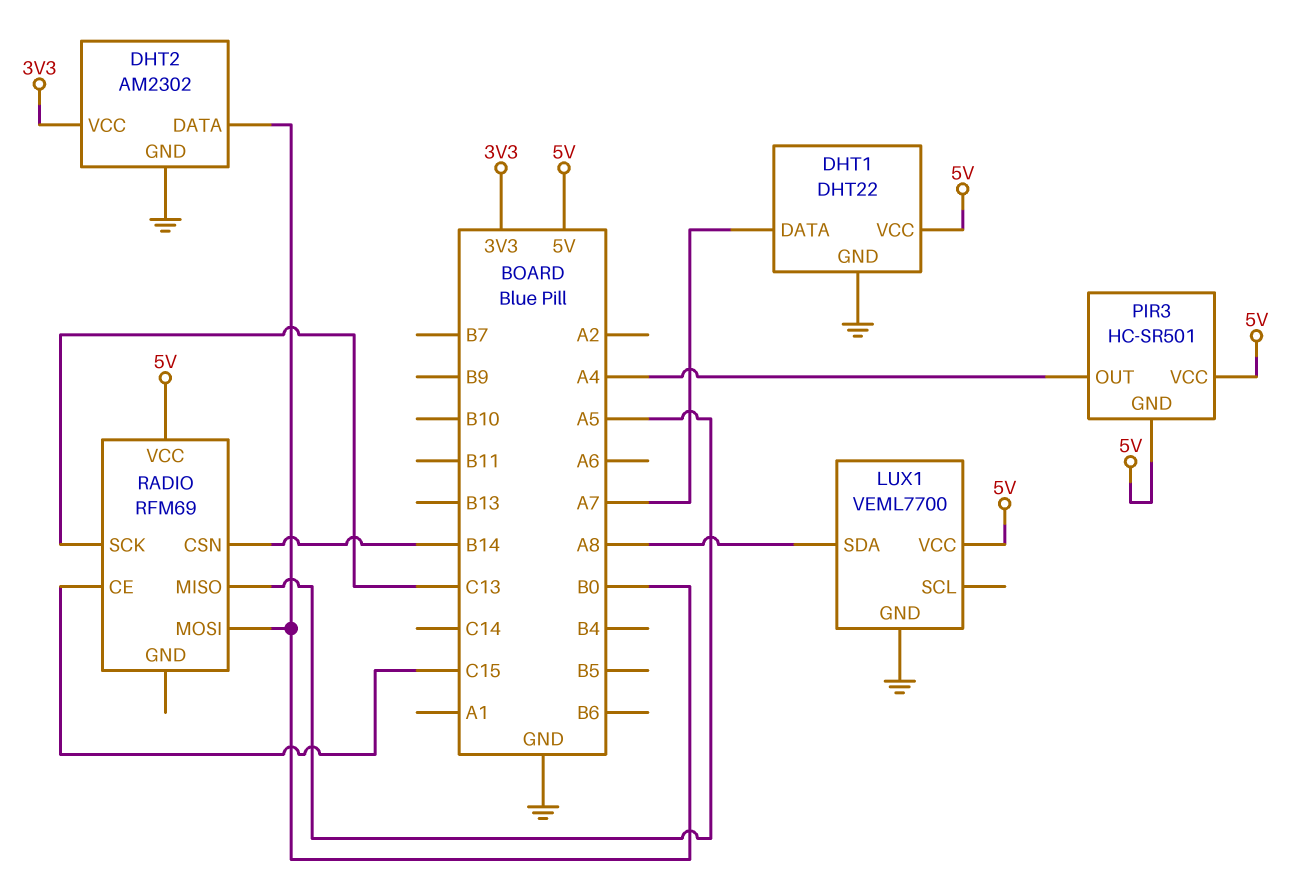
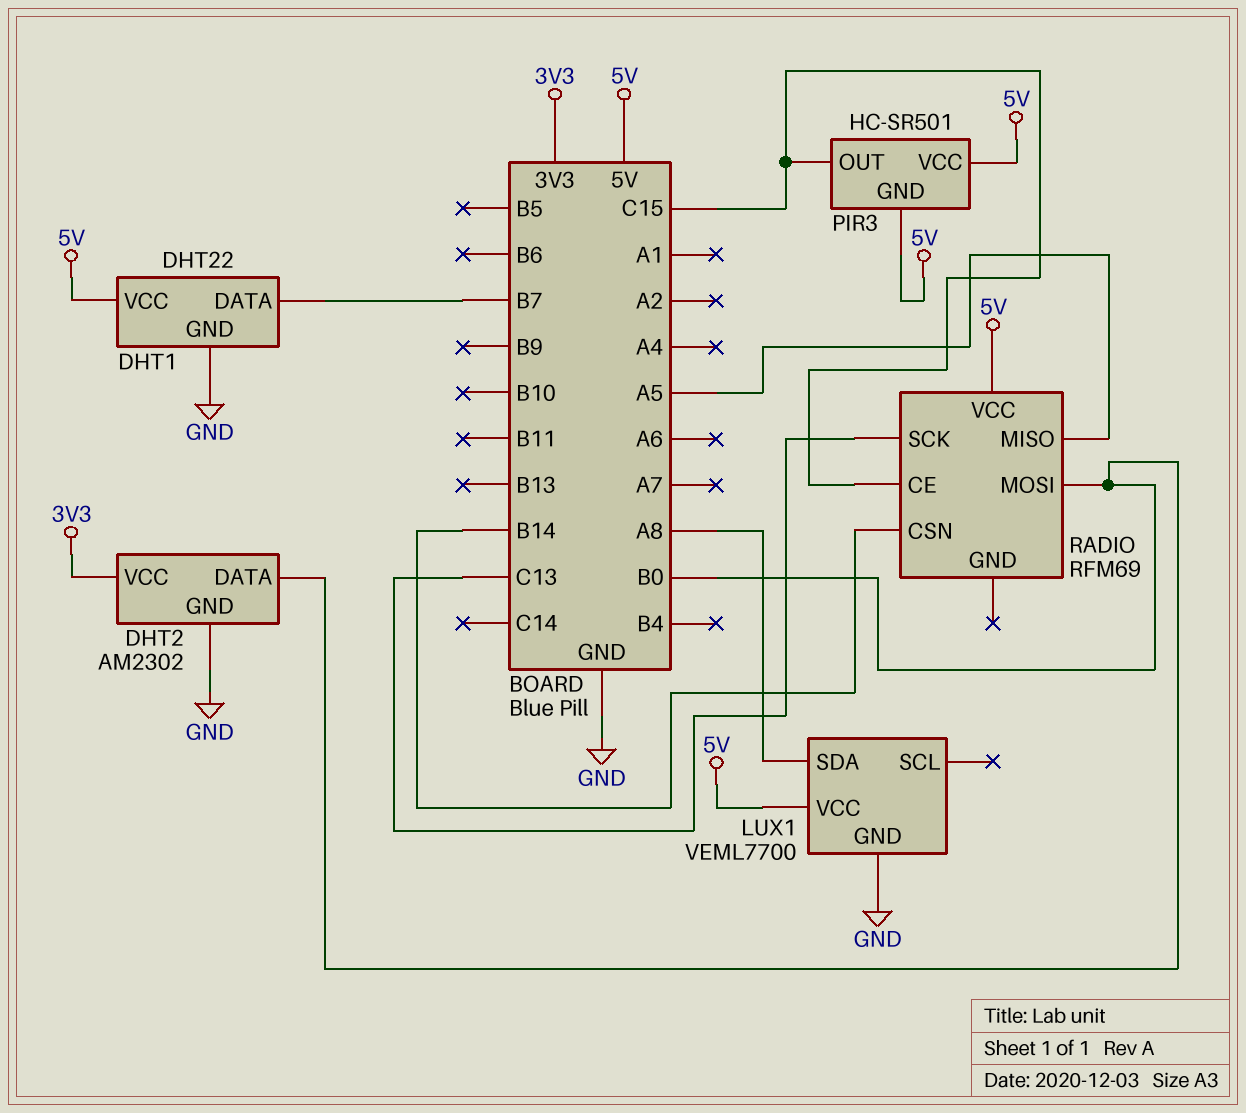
DHT1 pin DATA: A7 -> B7
PIR3 pin OUT: A4 -> C15

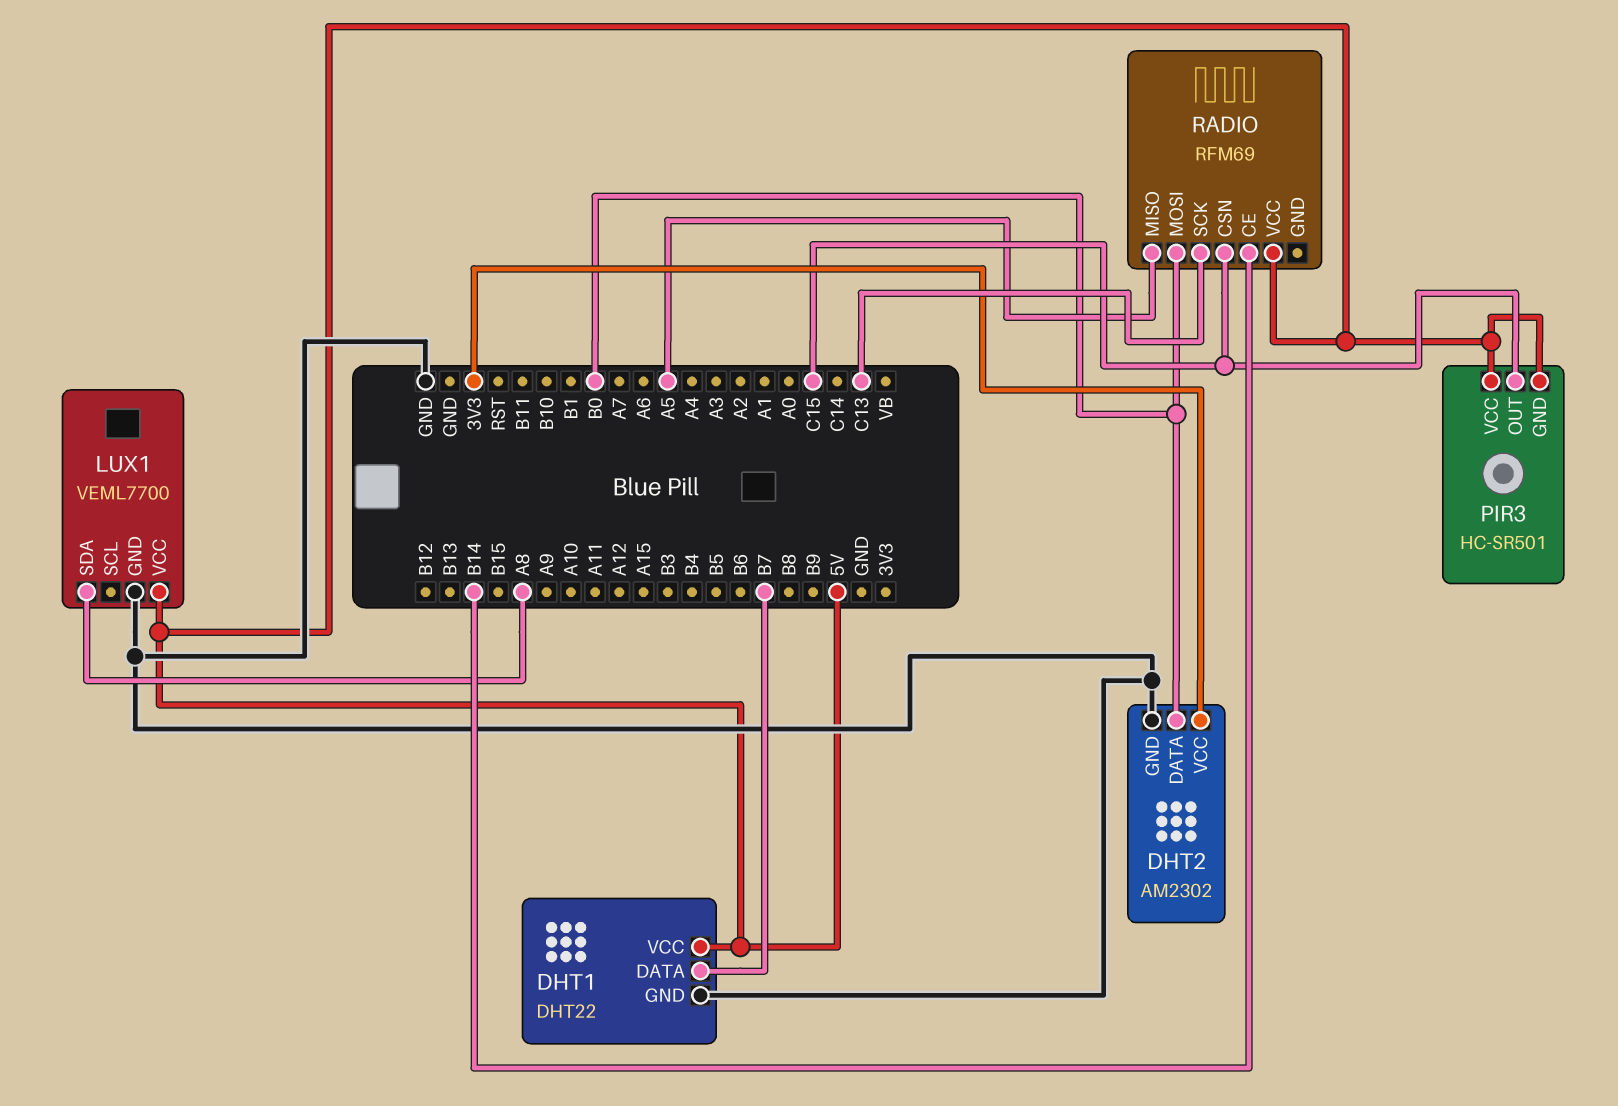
RADIO pin CE: C15 -> B14
RADIO pin CSN: B14 -> C15

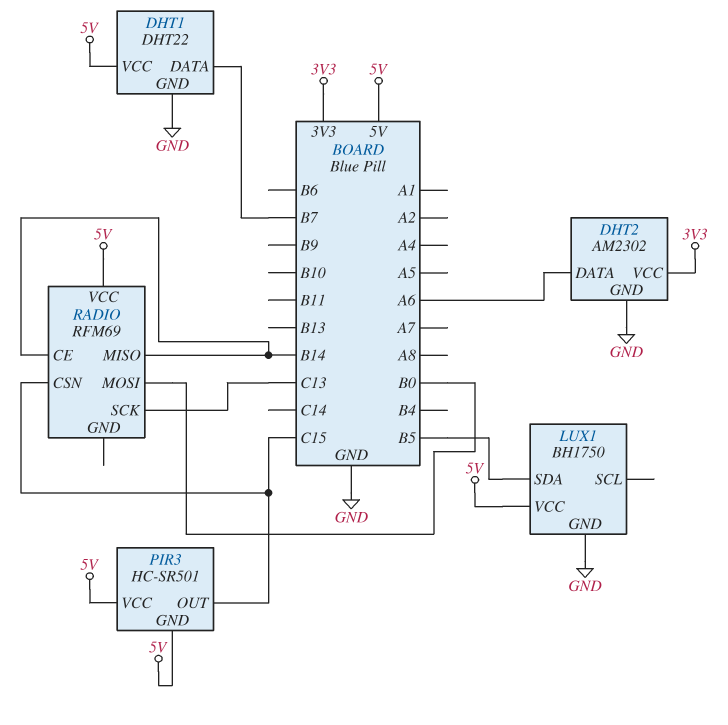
DHT2 pin DATA: B0 -> A6
LUX1: VEML7700 -> BH1750
LUX1 pin SDA: A8 -> B5
RADIO pin MISO: A5 -> B14

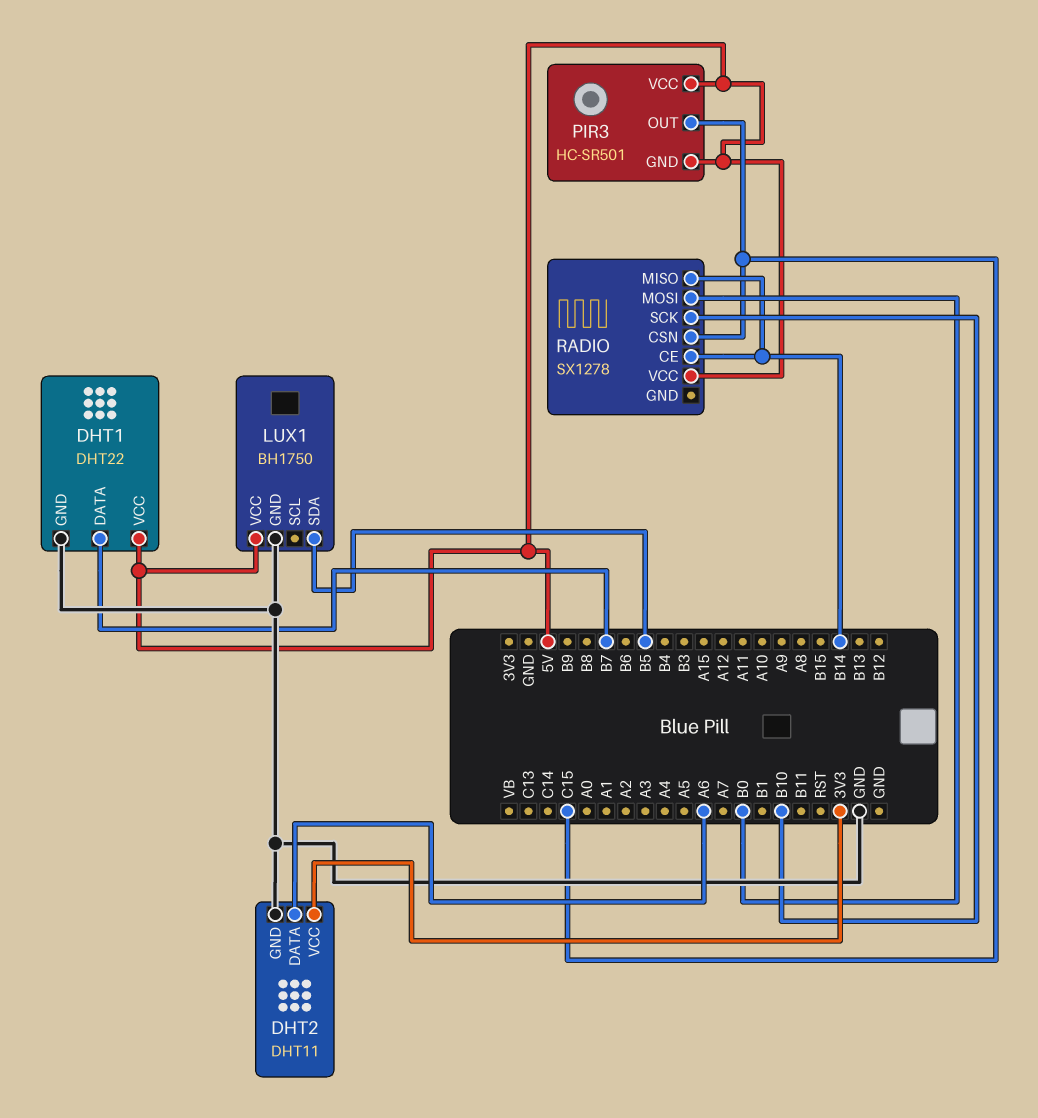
DHT2: AM2302 -> DHT11
RADIO: RFM69 -> SX1278
RADIO pin SCK: C13 -> B10

